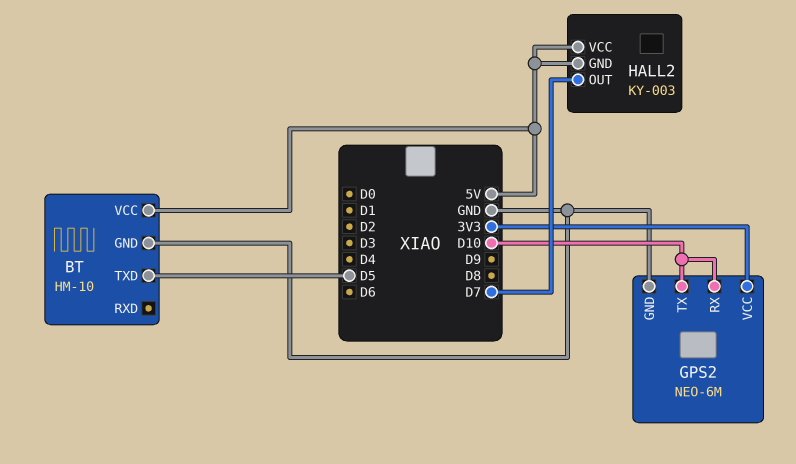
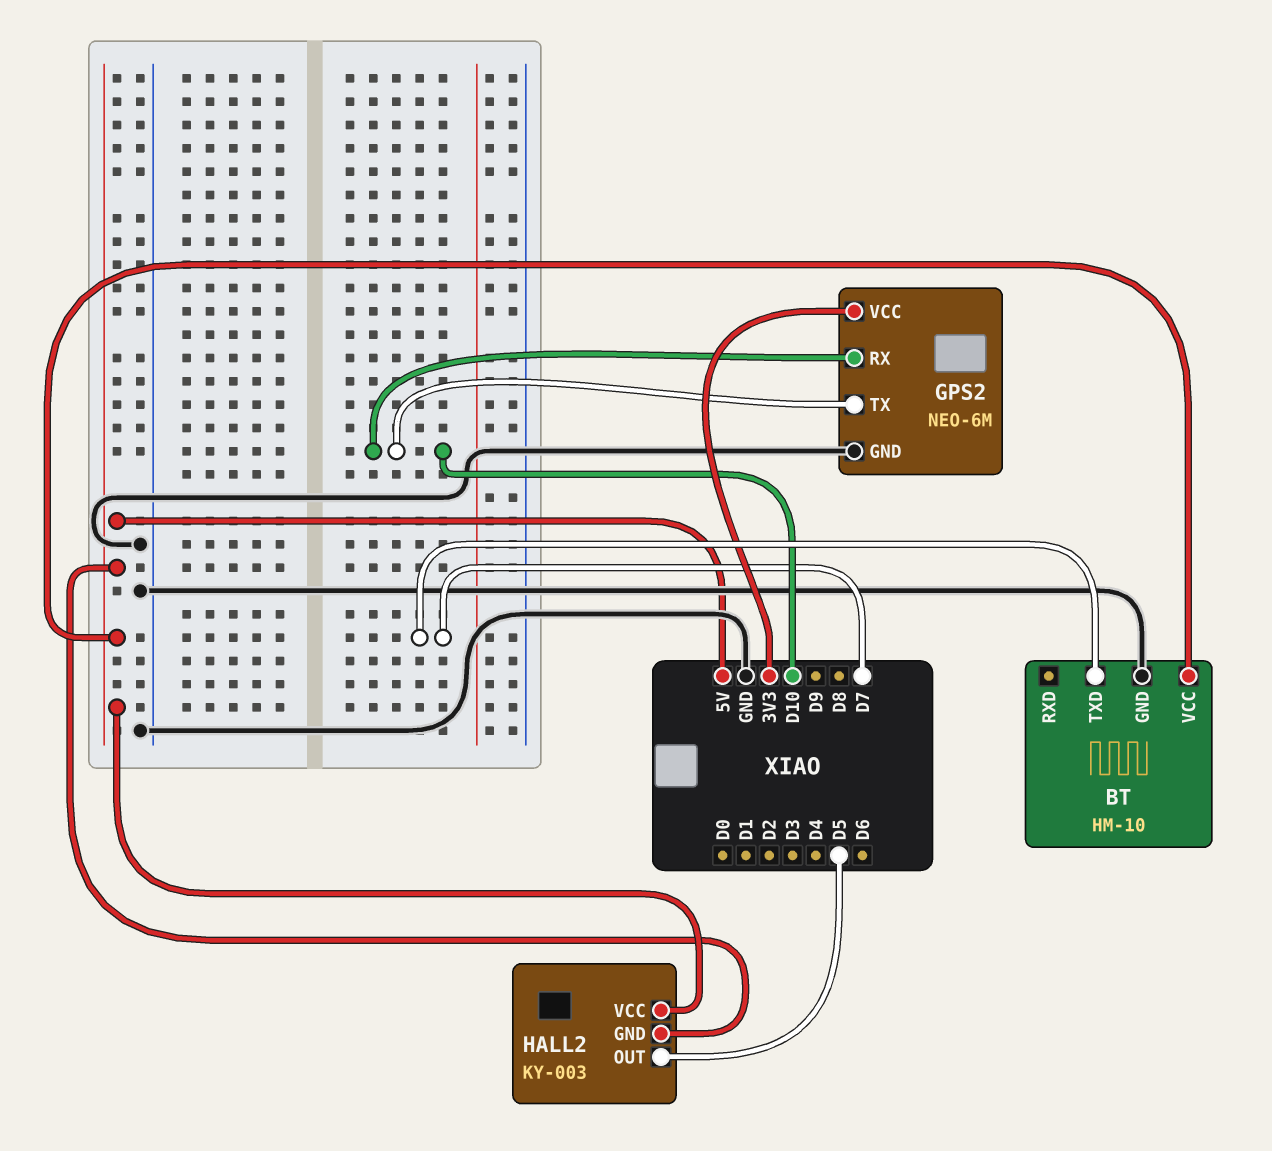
BT pin TXD: D5 -> D7
HALL2 pin OUT: D7 -> D5

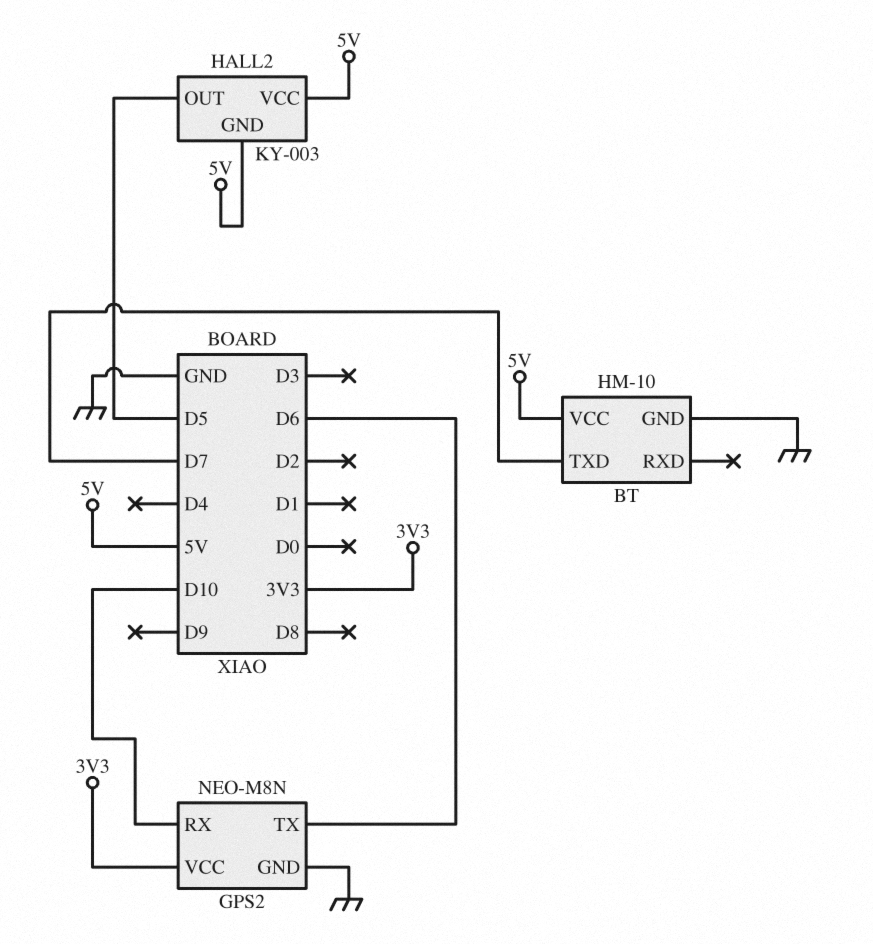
GPS2: NEO-6M -> NEO-M8N
GPS2 pin TX: D10 -> D6

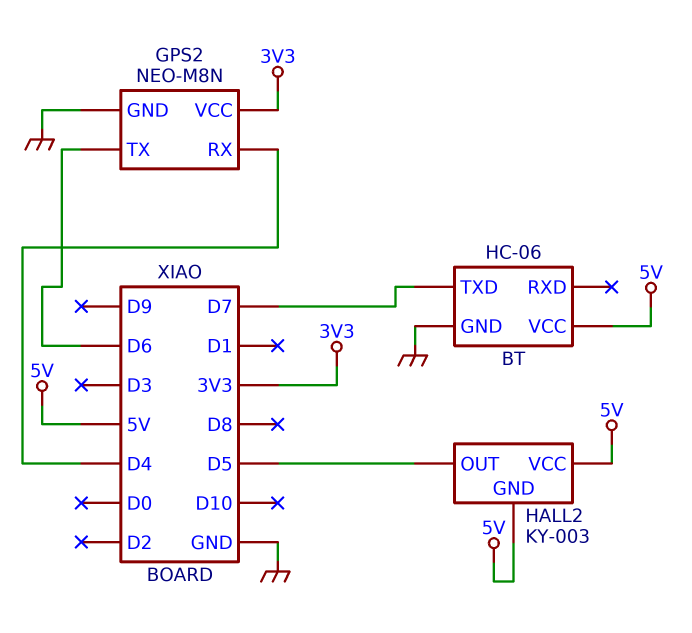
BT: HM-10 -> HC-06
GPS2 pin RX: D10 -> D4

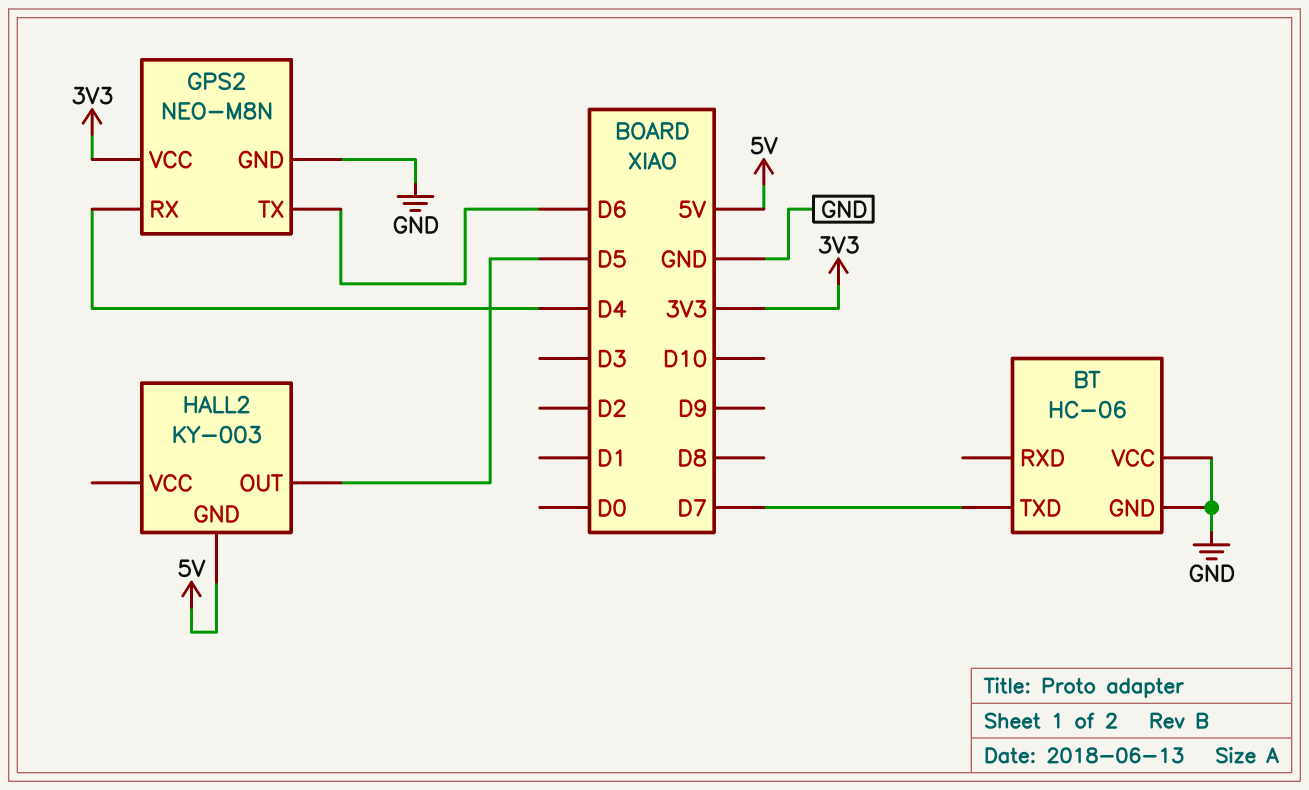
BT pin VCC: 5V -> GND
HALL2 pin VCC: 5V -> none

